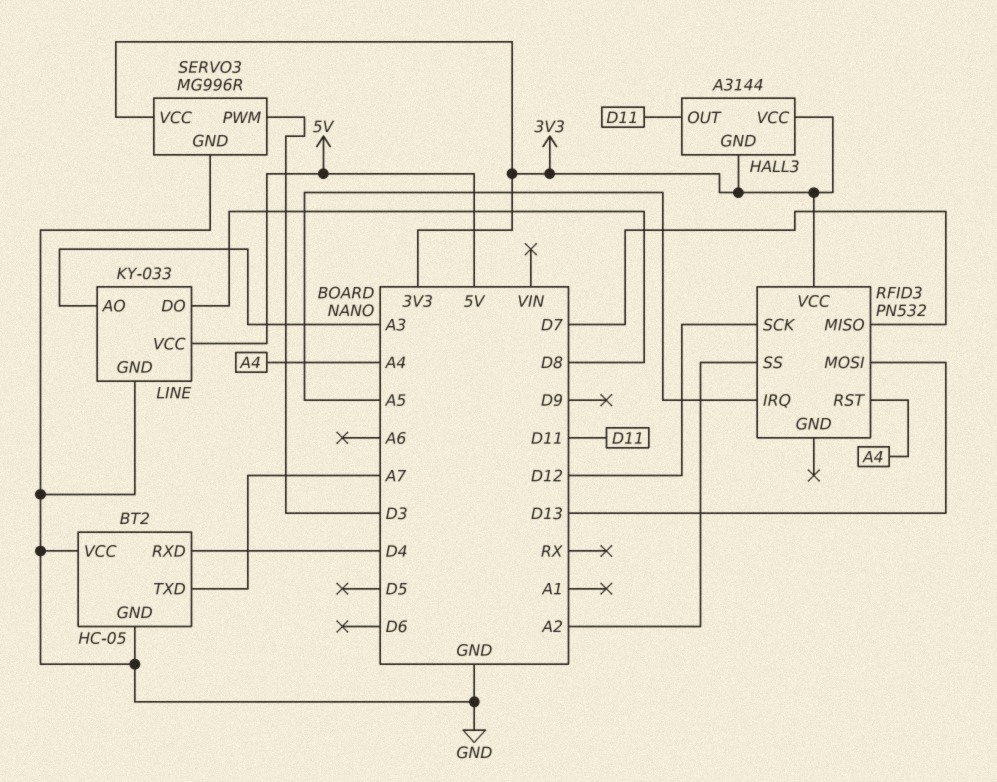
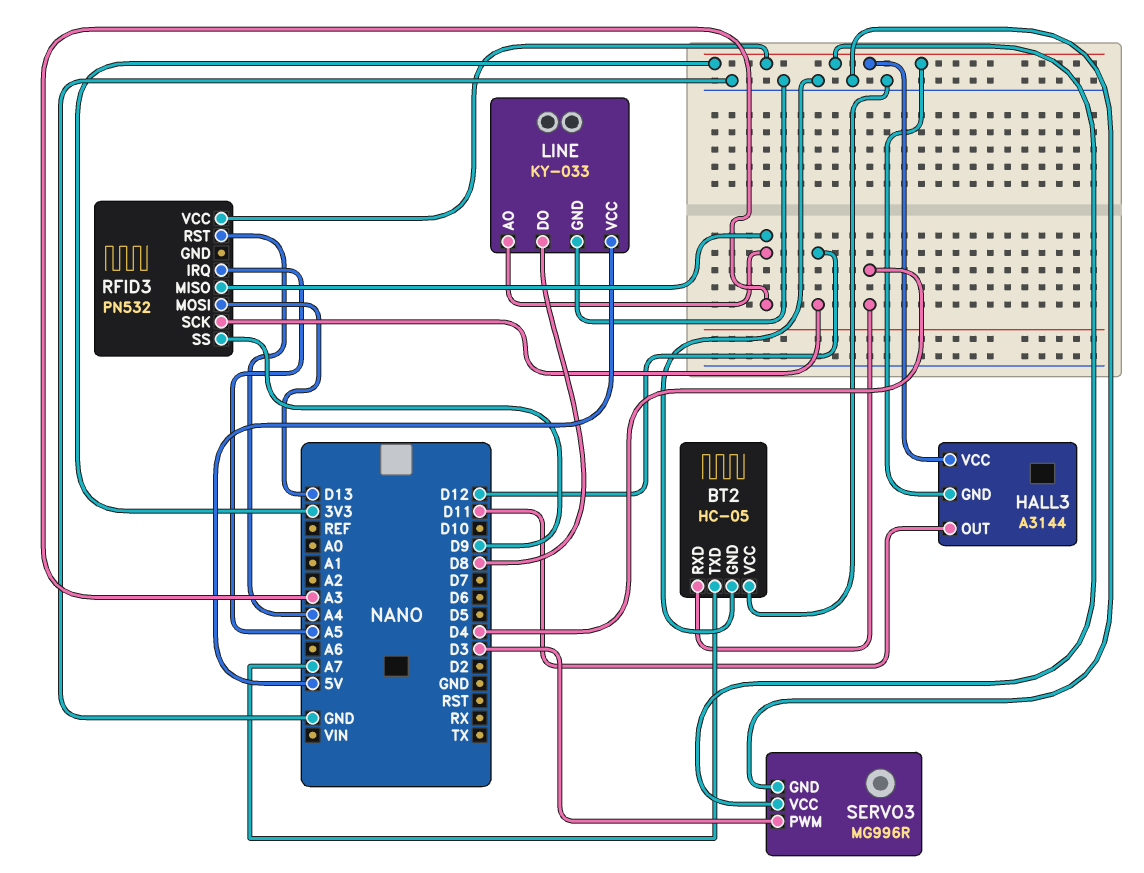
RFID3 pin MISO: D7 -> A3
RFID3 pin SS: A2 -> D9

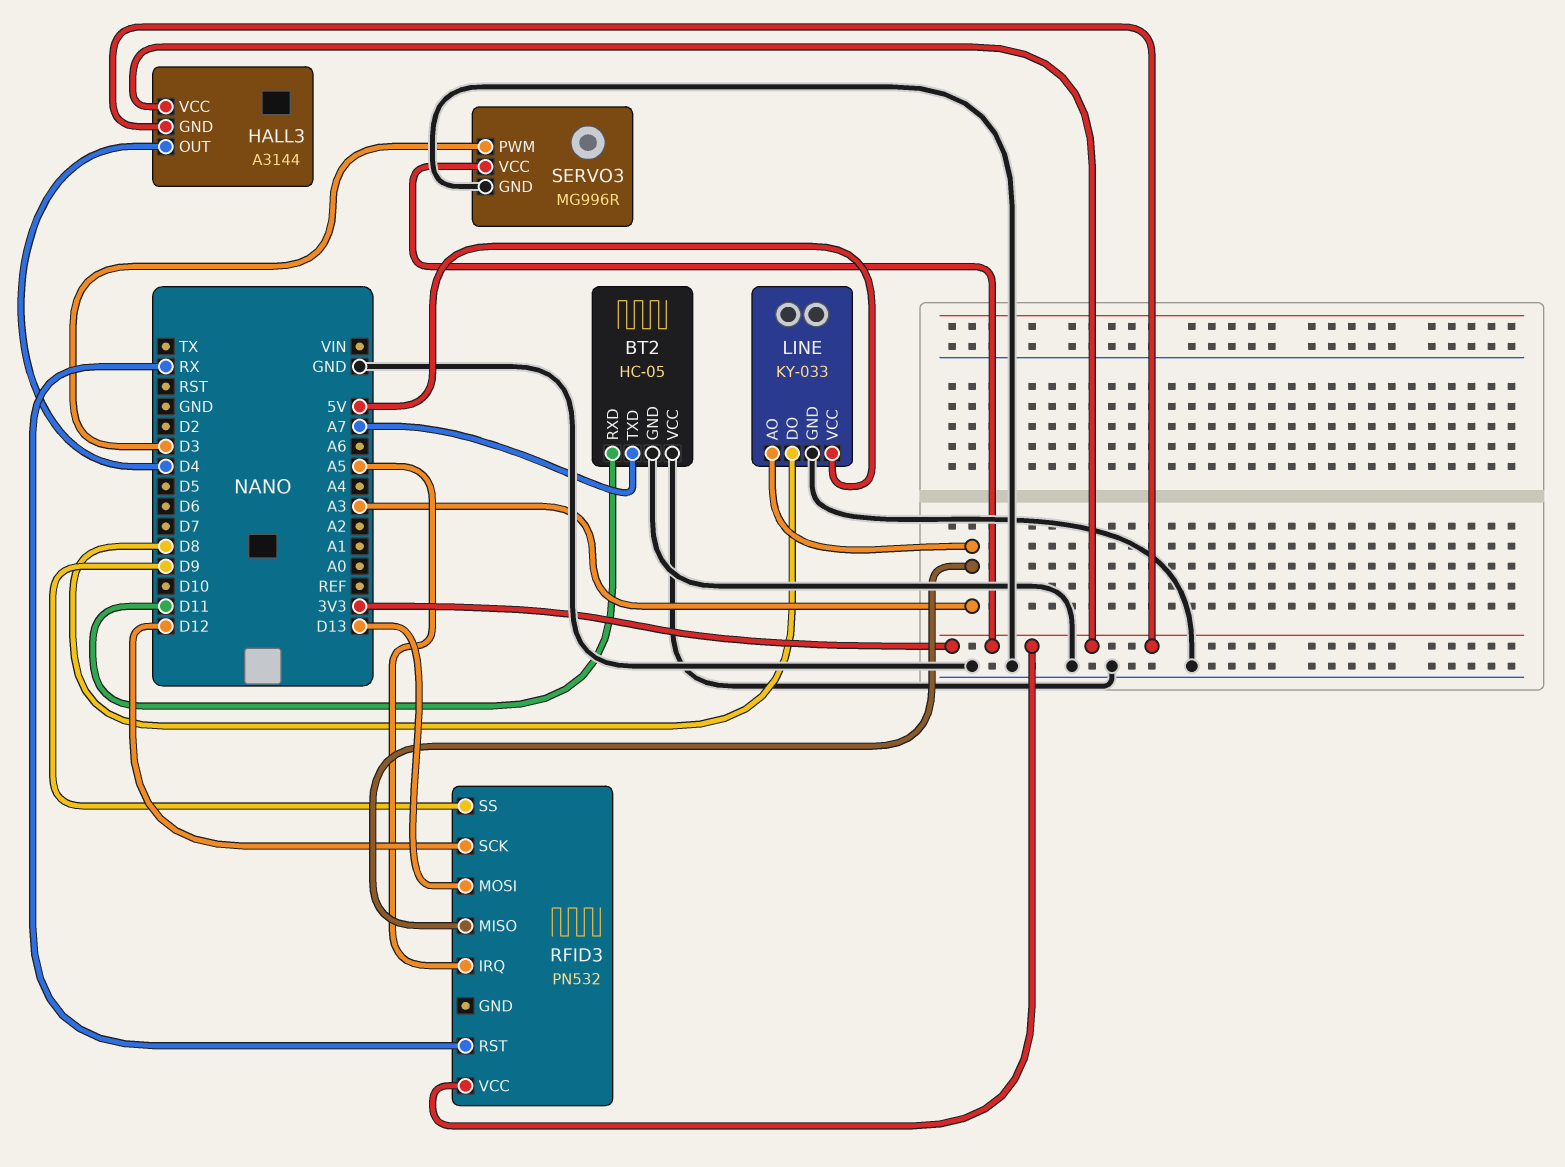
BT2 pin RXD: D4 -> D11
HALL3 pin OUT: D11 -> D4
RFID3 pin RST: A4 -> RX

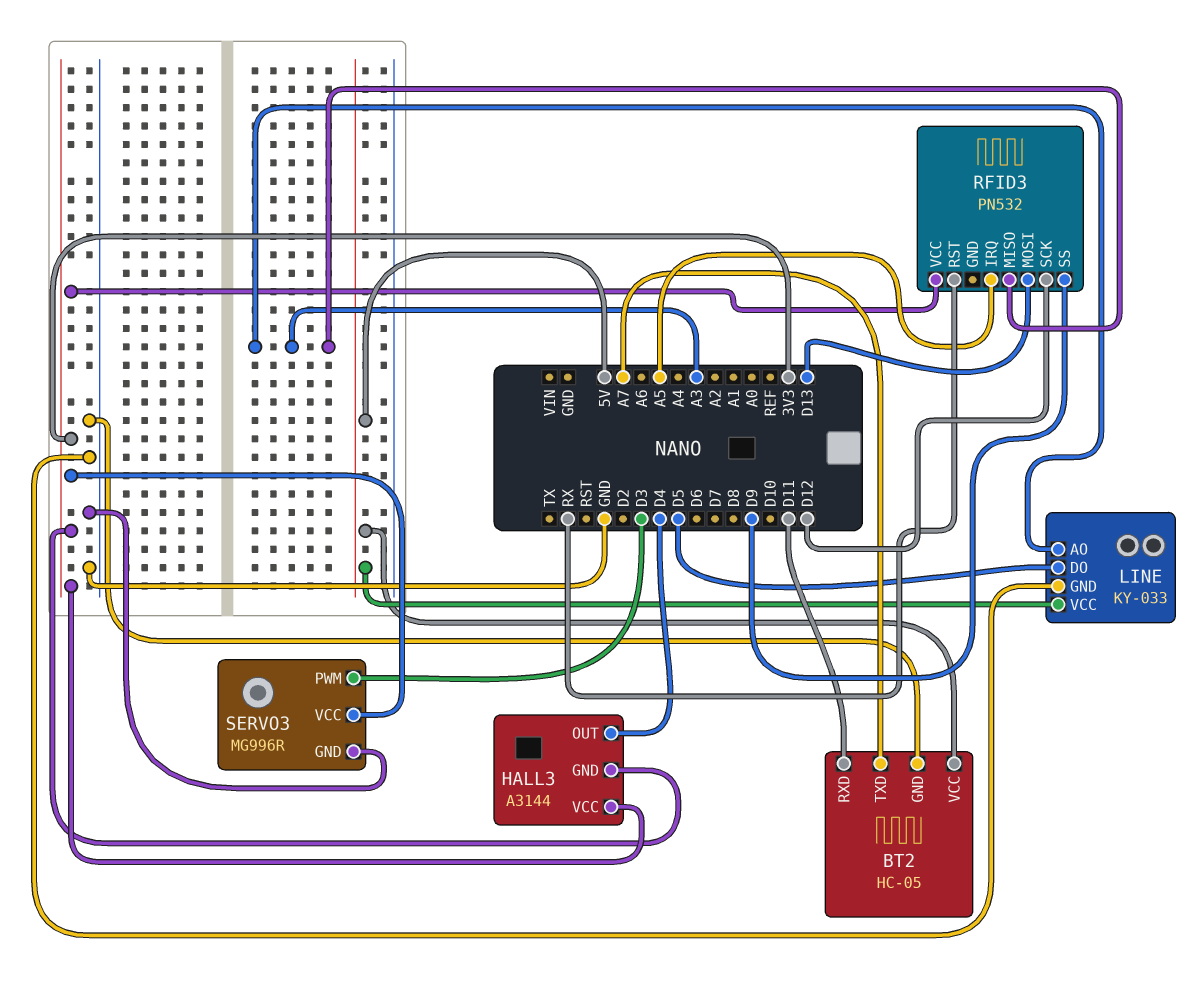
BT2 pin VCC: GND -> 5V
LINE pin DO: D8 -> D5

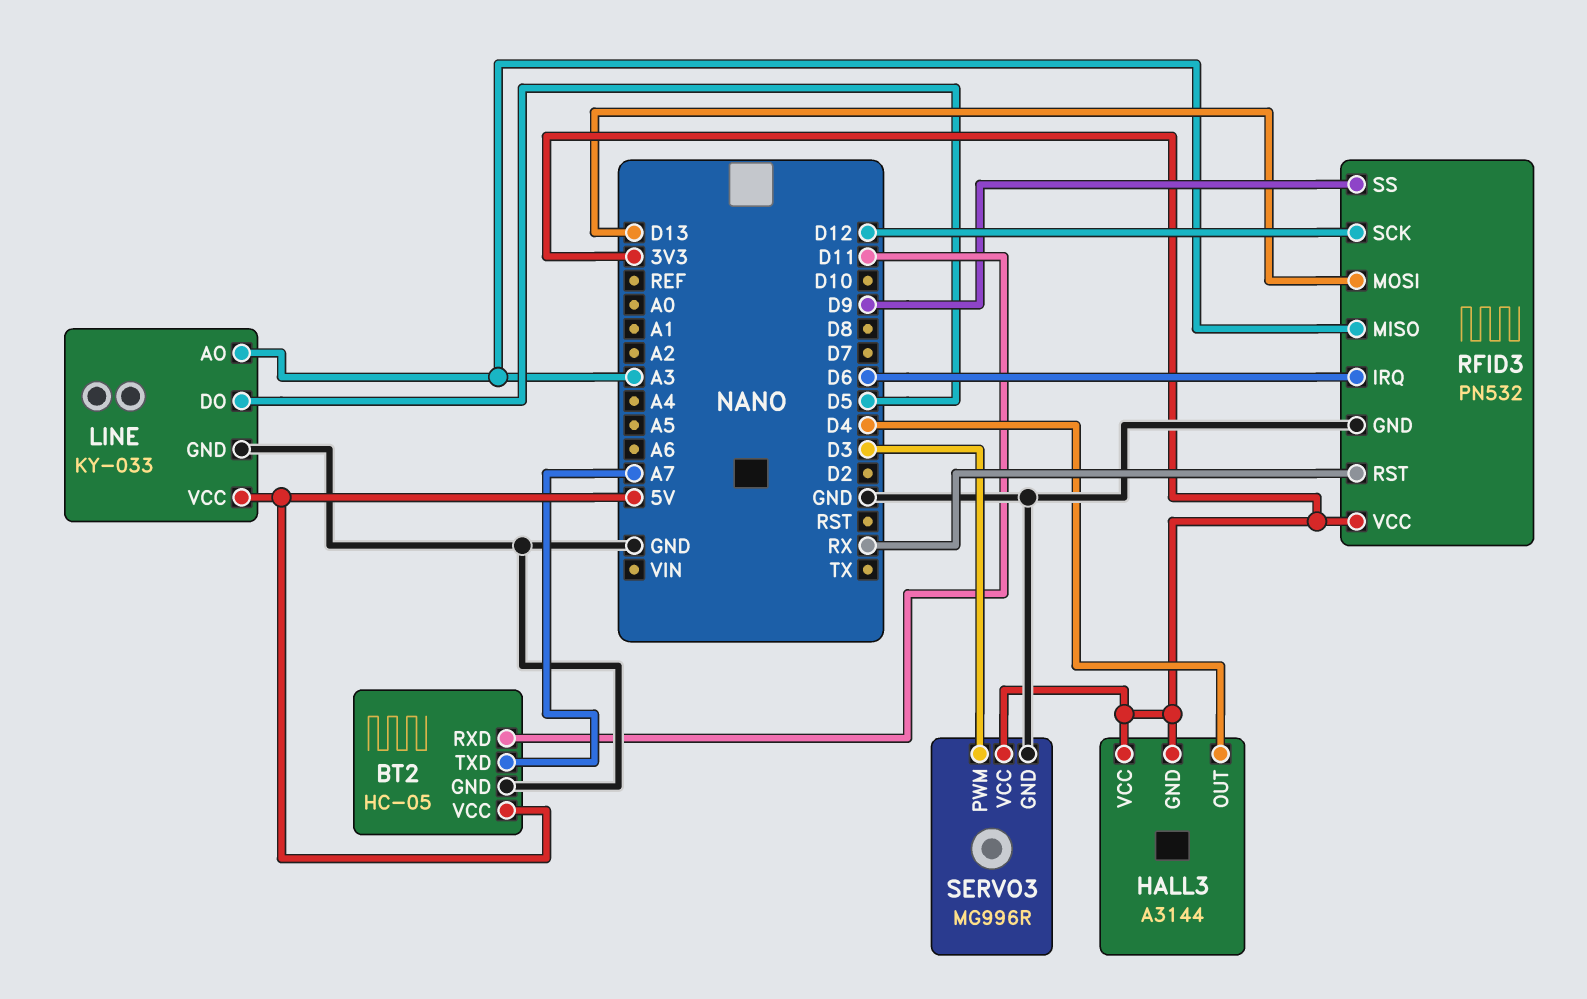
RFID3 pin GND: none -> GND
RFID3 pin IRQ: A5 -> D6

